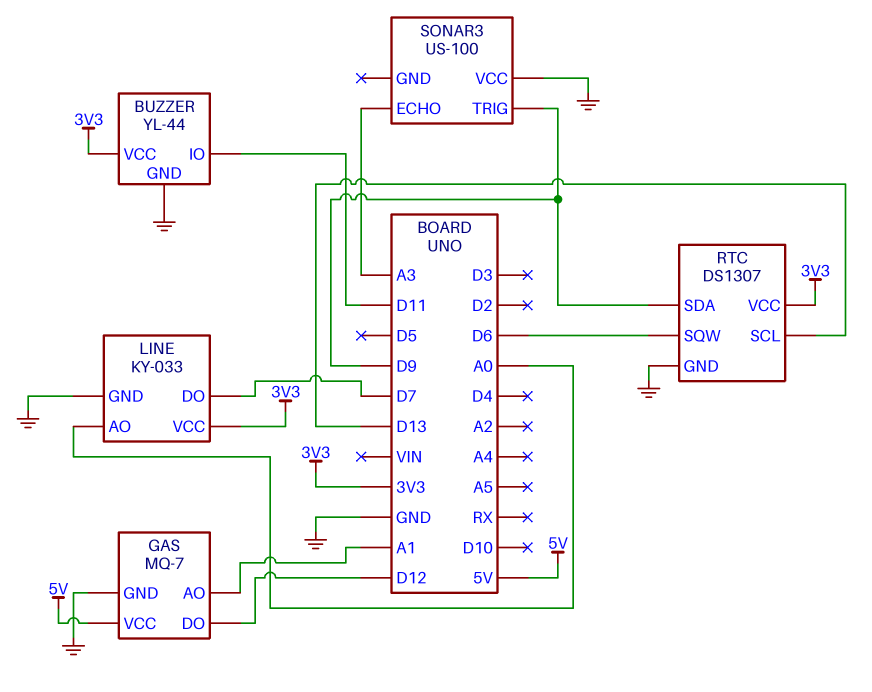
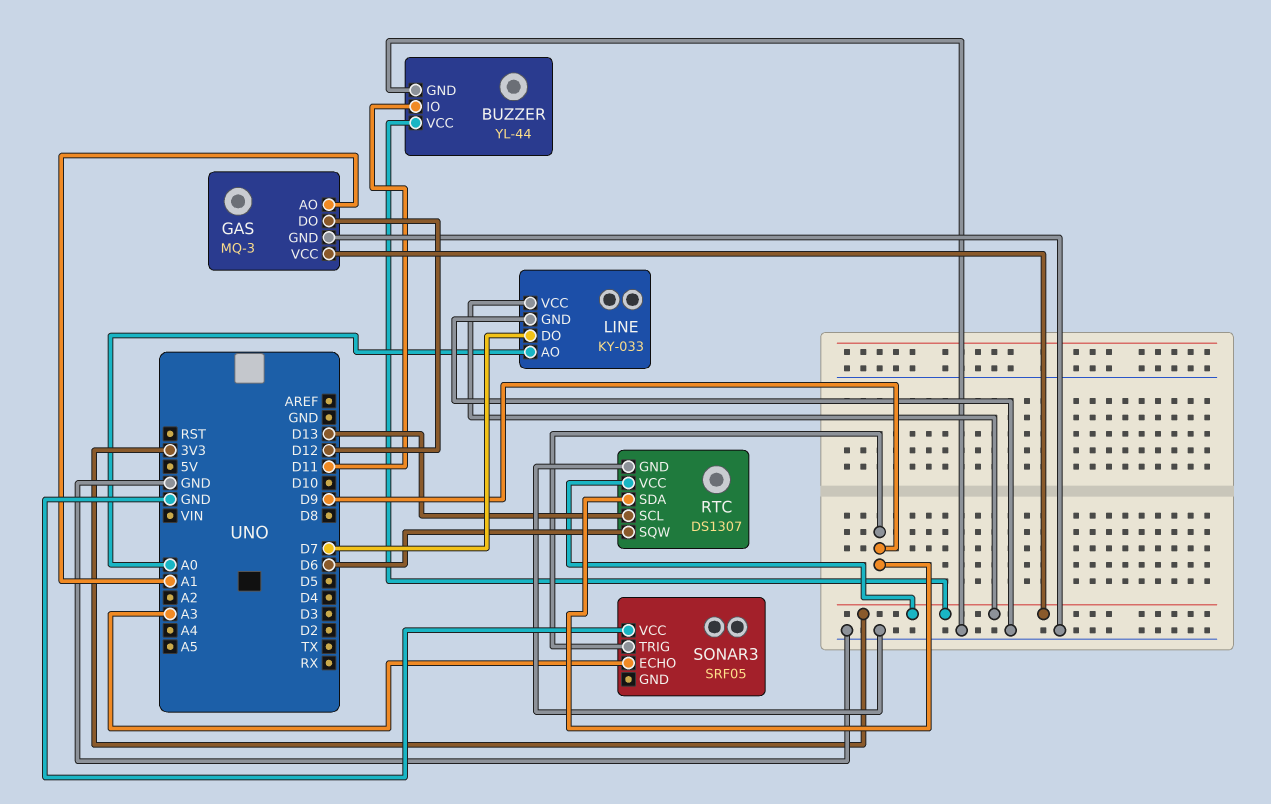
GAS: MQ-7 -> MQ-3
GAS pin VCC: 5V -> 3V3
SONAR3: US-100 -> SRF05

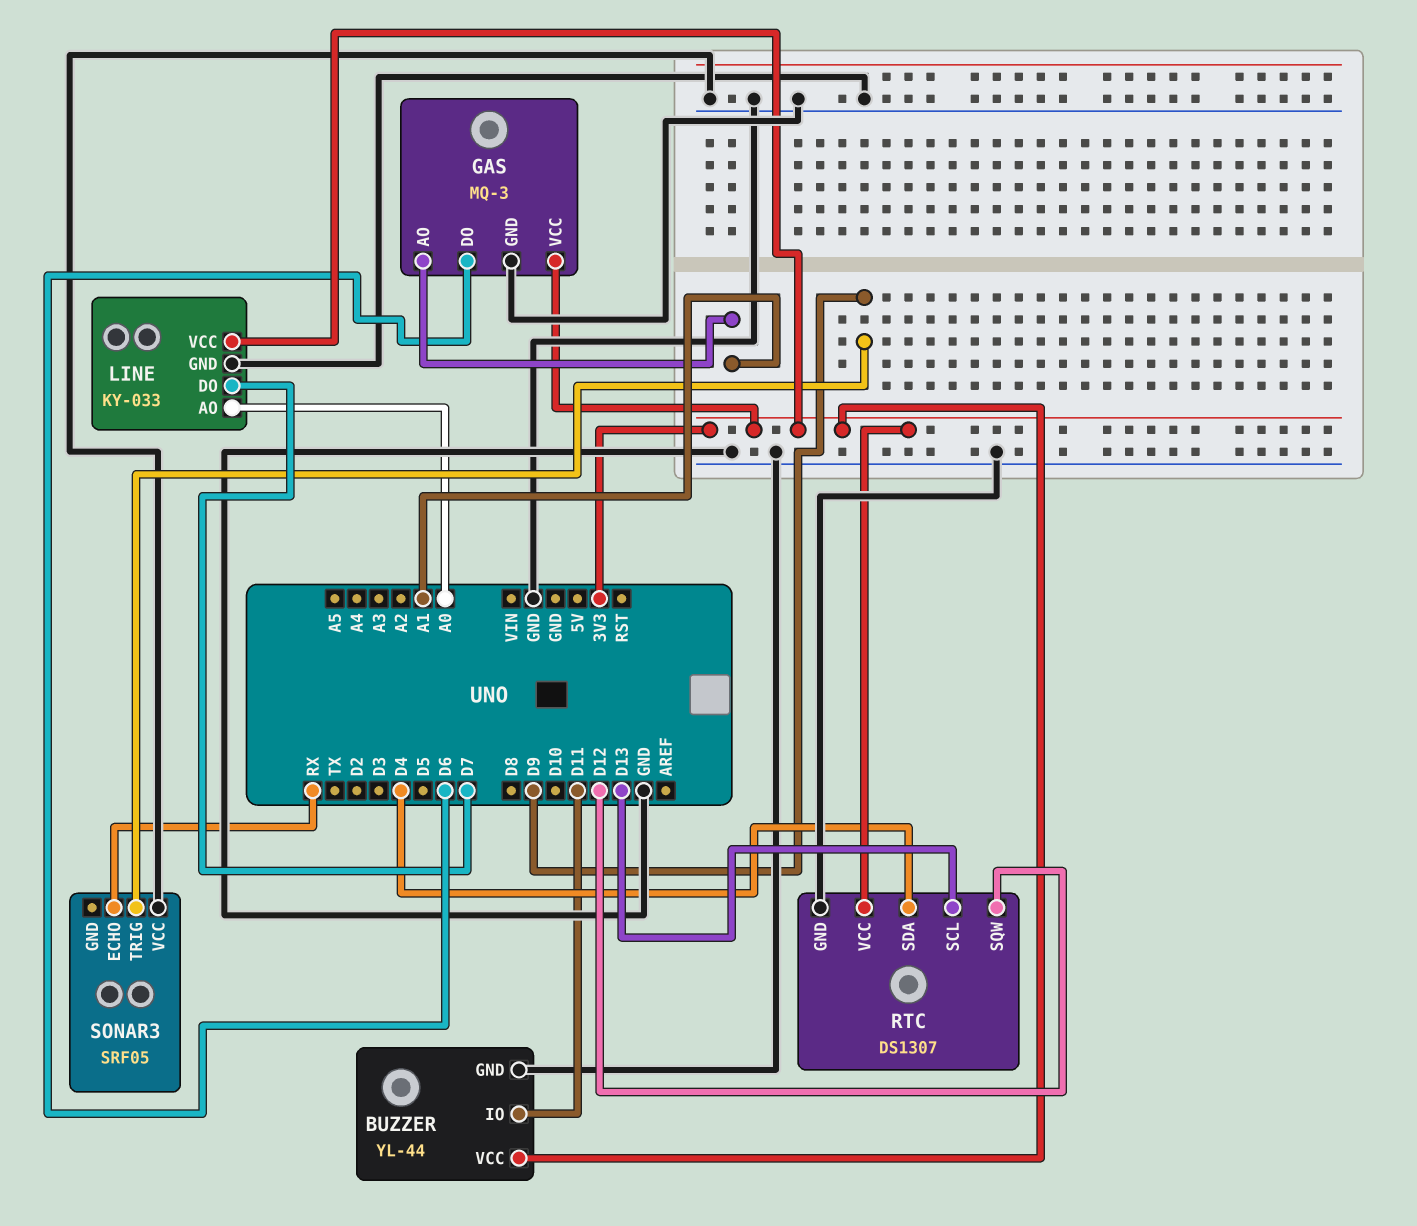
GAS pin DO: D12 -> D6
RTC pin SDA: D9 -> D4
RTC pin SQW: D6 -> D12
SONAR3 pin ECHO: A3 -> RX

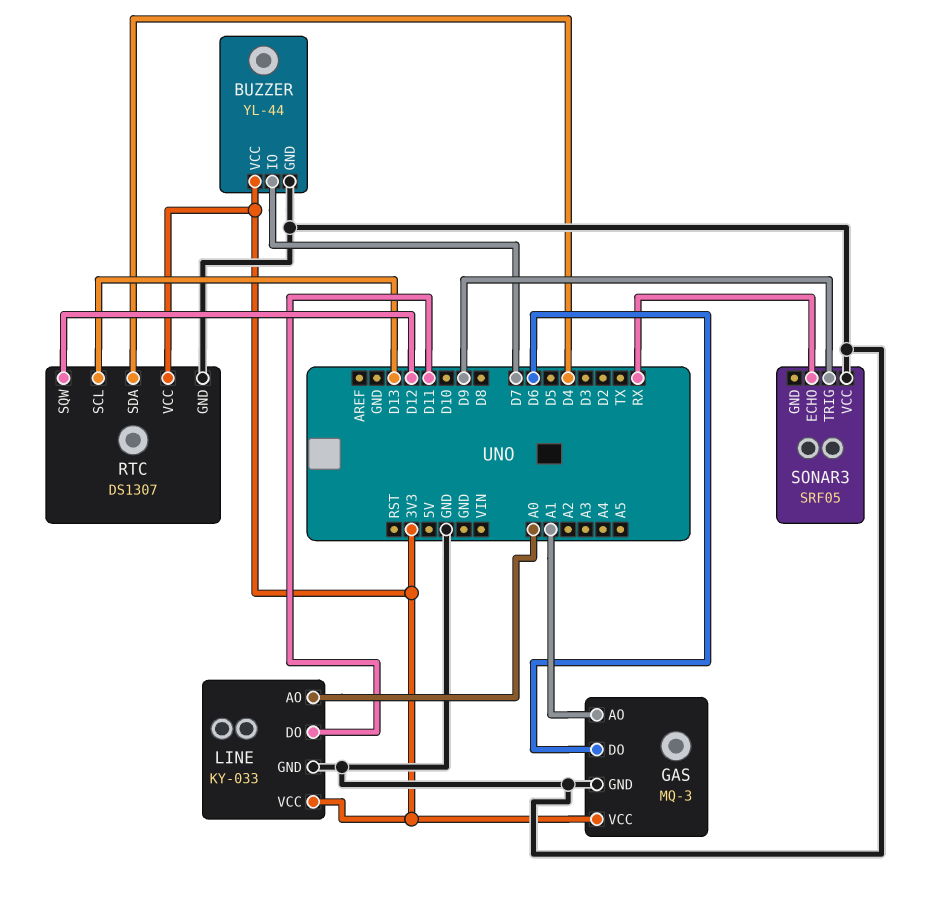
BUZZER pin IO: D11 -> D7
LINE pin DO: D7 -> D11

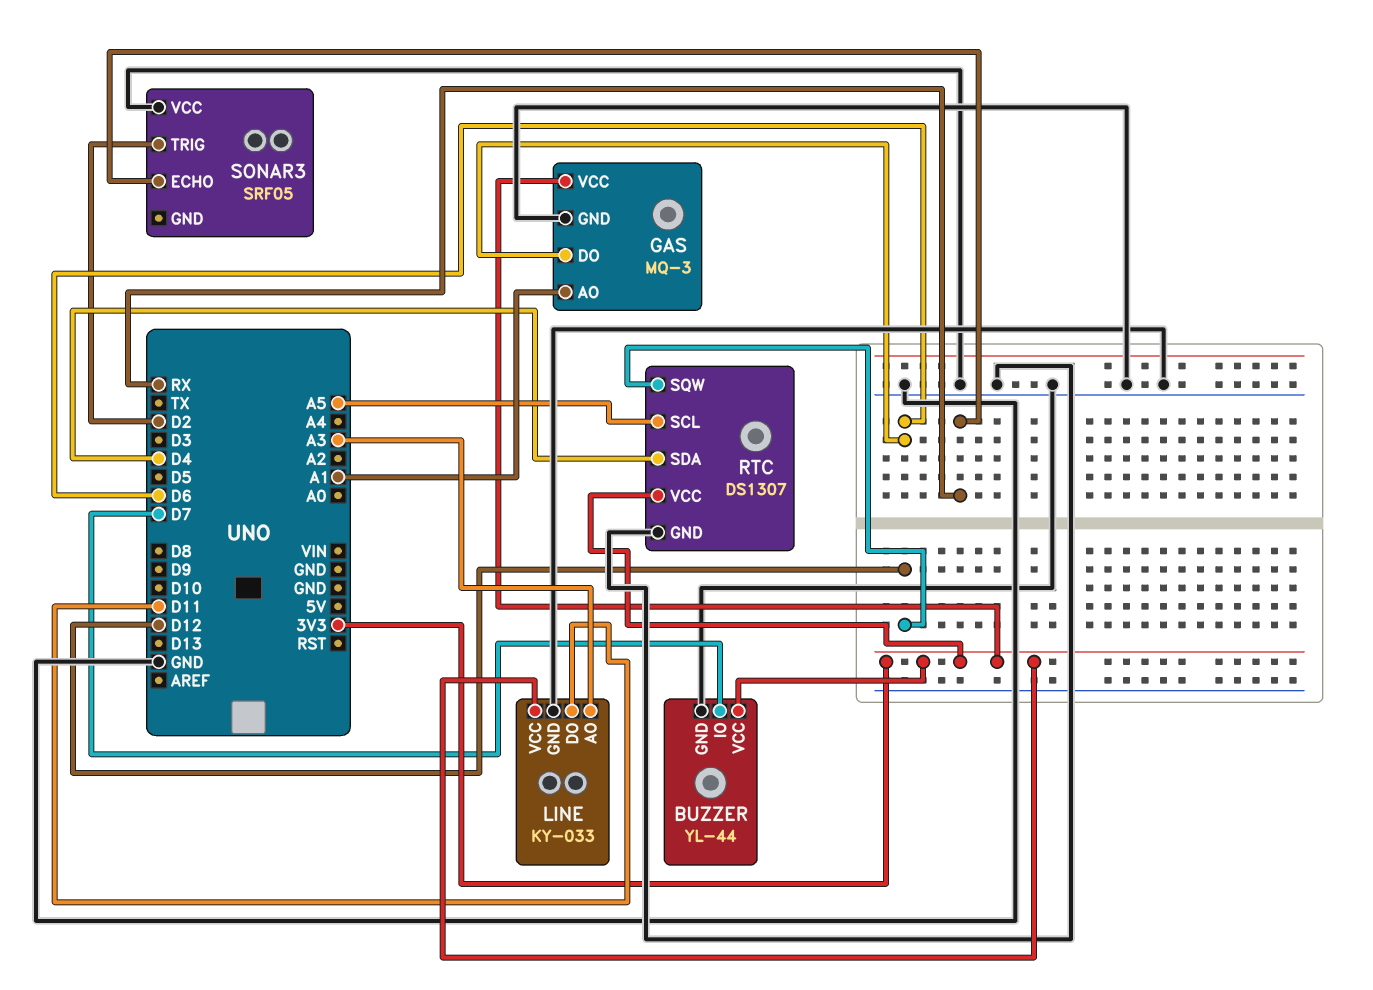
LINE pin AO: A0 -> A3
RTC pin SCL: D13 -> A5
SONAR3 pin TRIG: D9 -> D2

